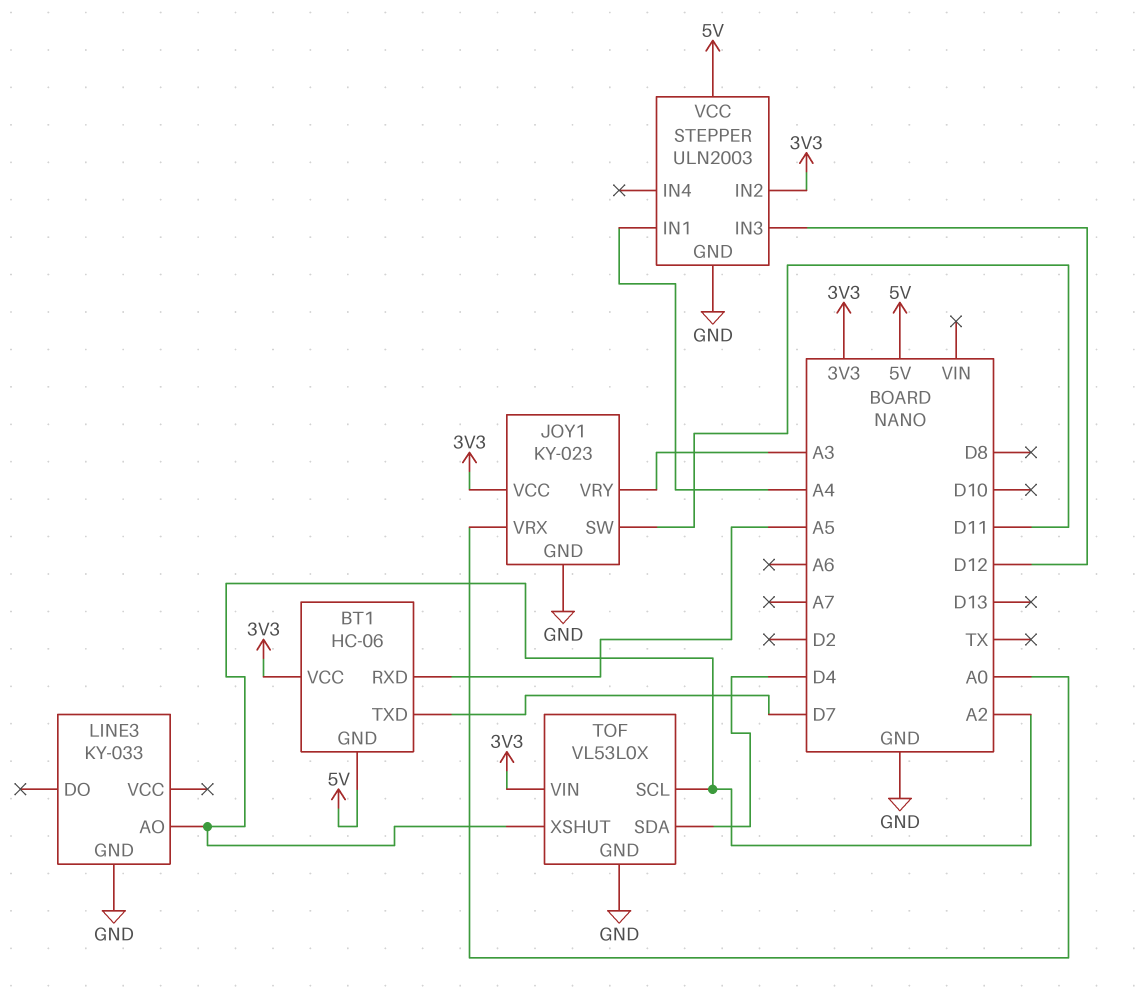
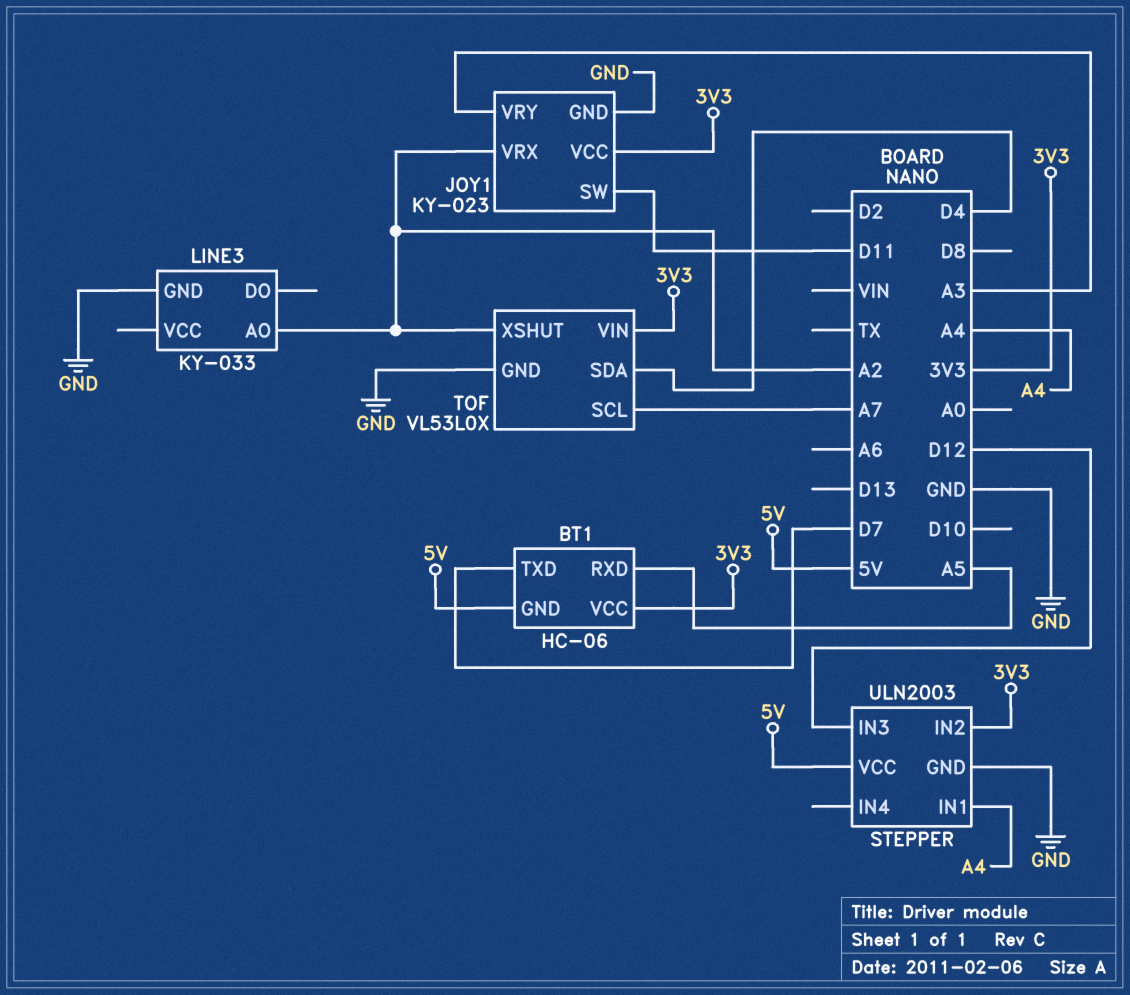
JOY1 pin VRX: A0 -> A2
TOF pin SCL: A2 -> A7

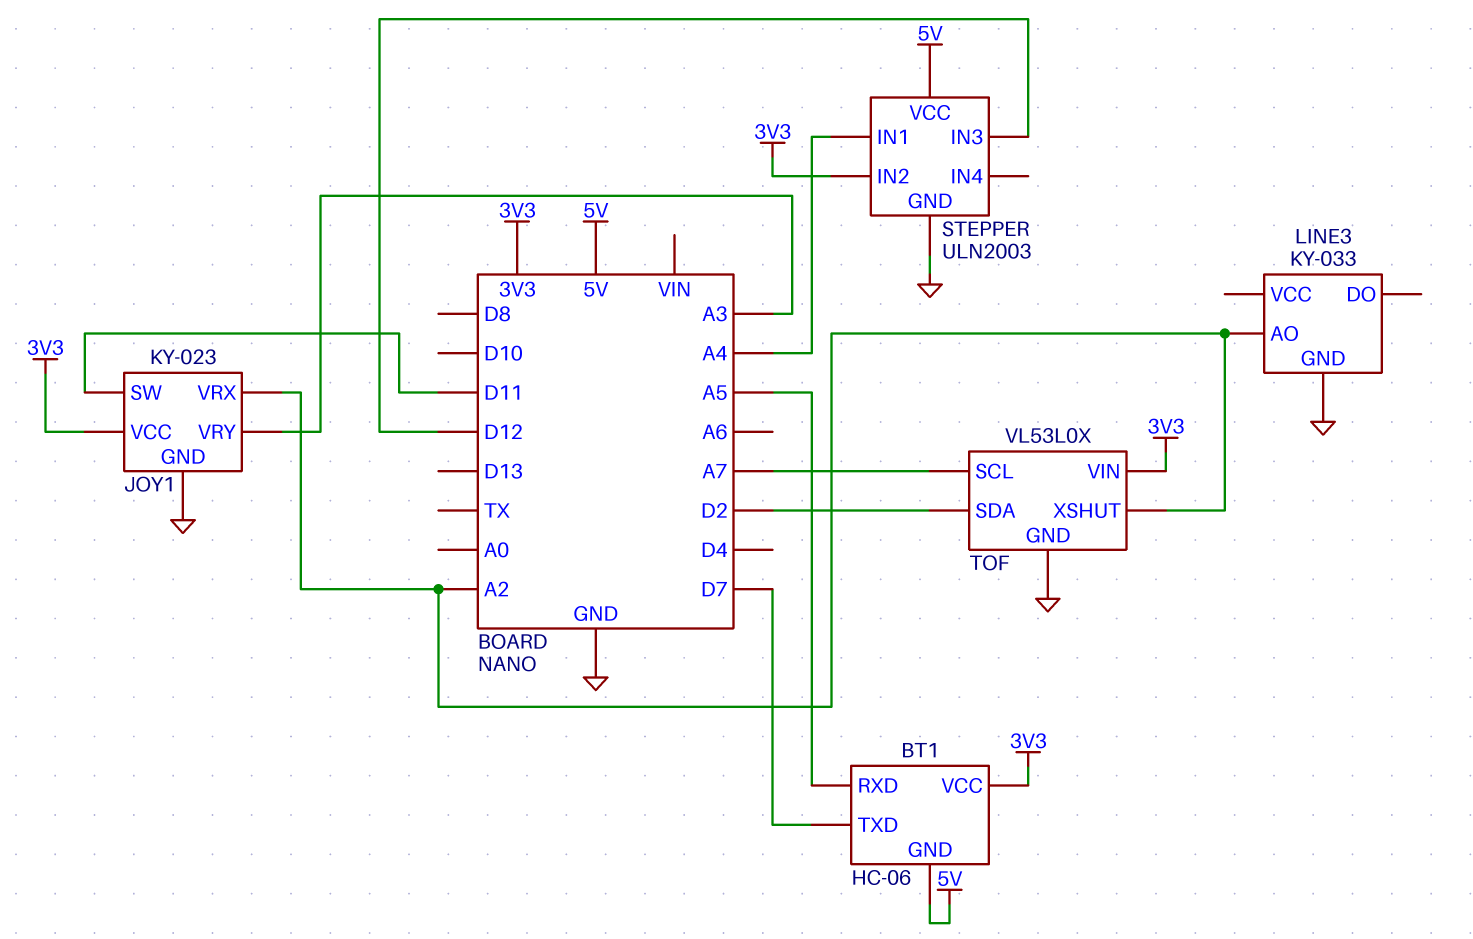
TOF pin SDA: D4 -> D2

